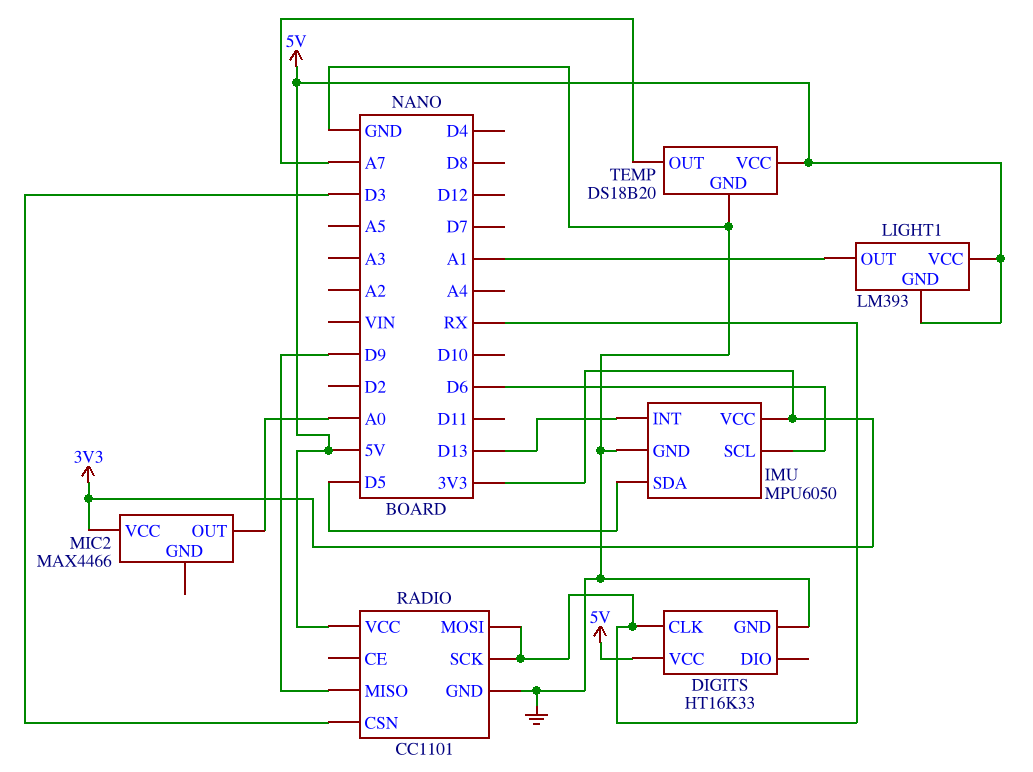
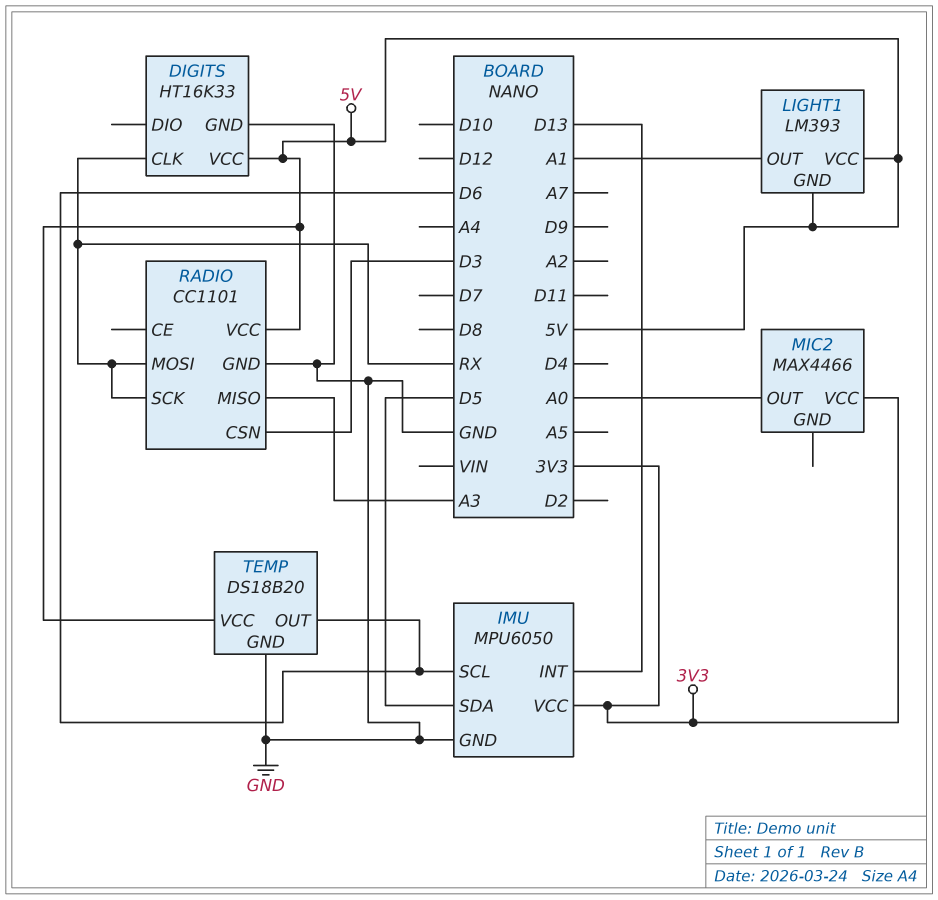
RADIO pin MISO: D9 -> A3
TEMP pin OUT: A7 -> D6

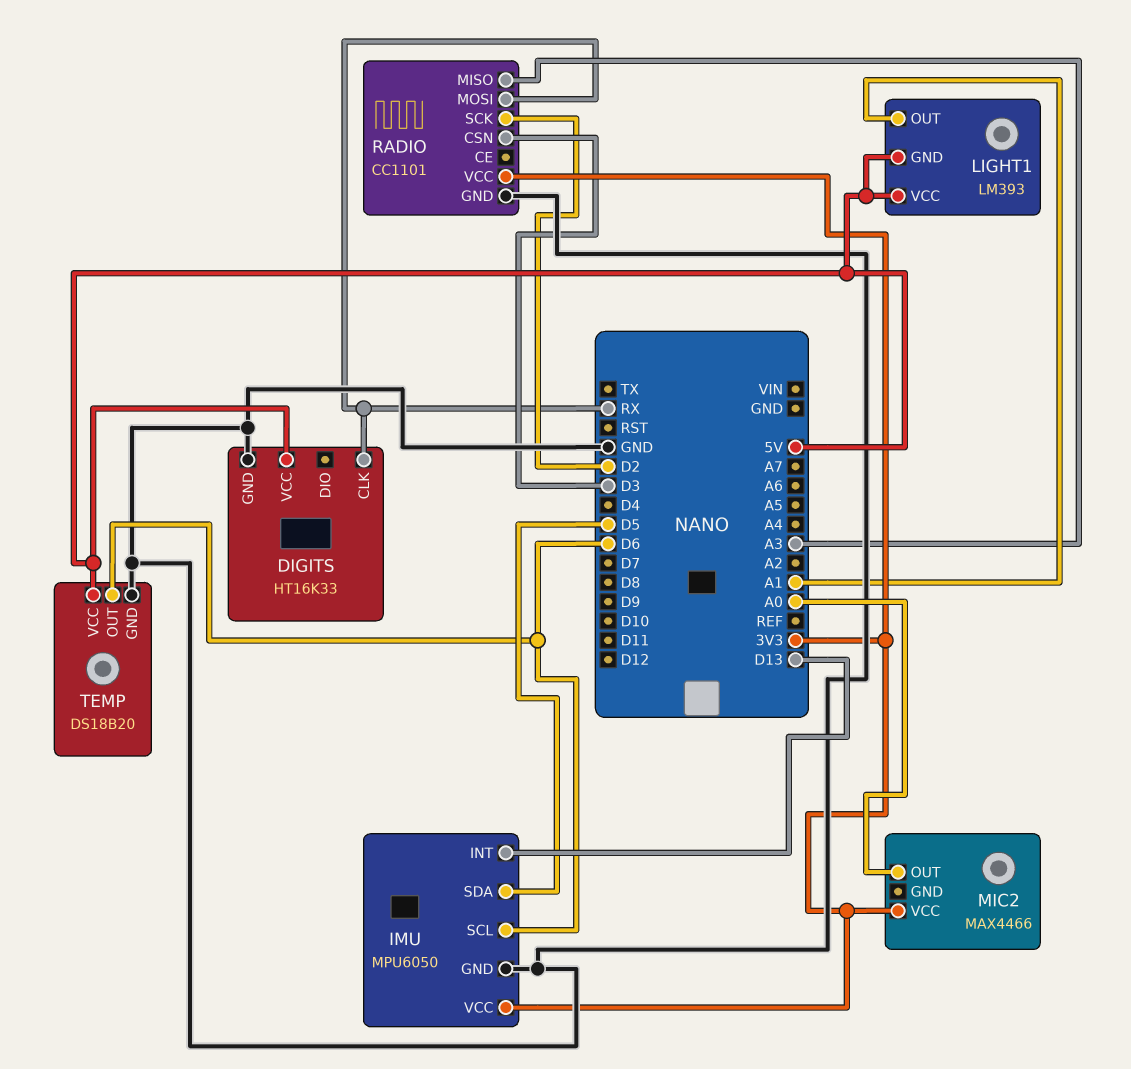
RADIO pin SCK: RX -> D2
RADIO pin VCC: 5V -> 3V3

